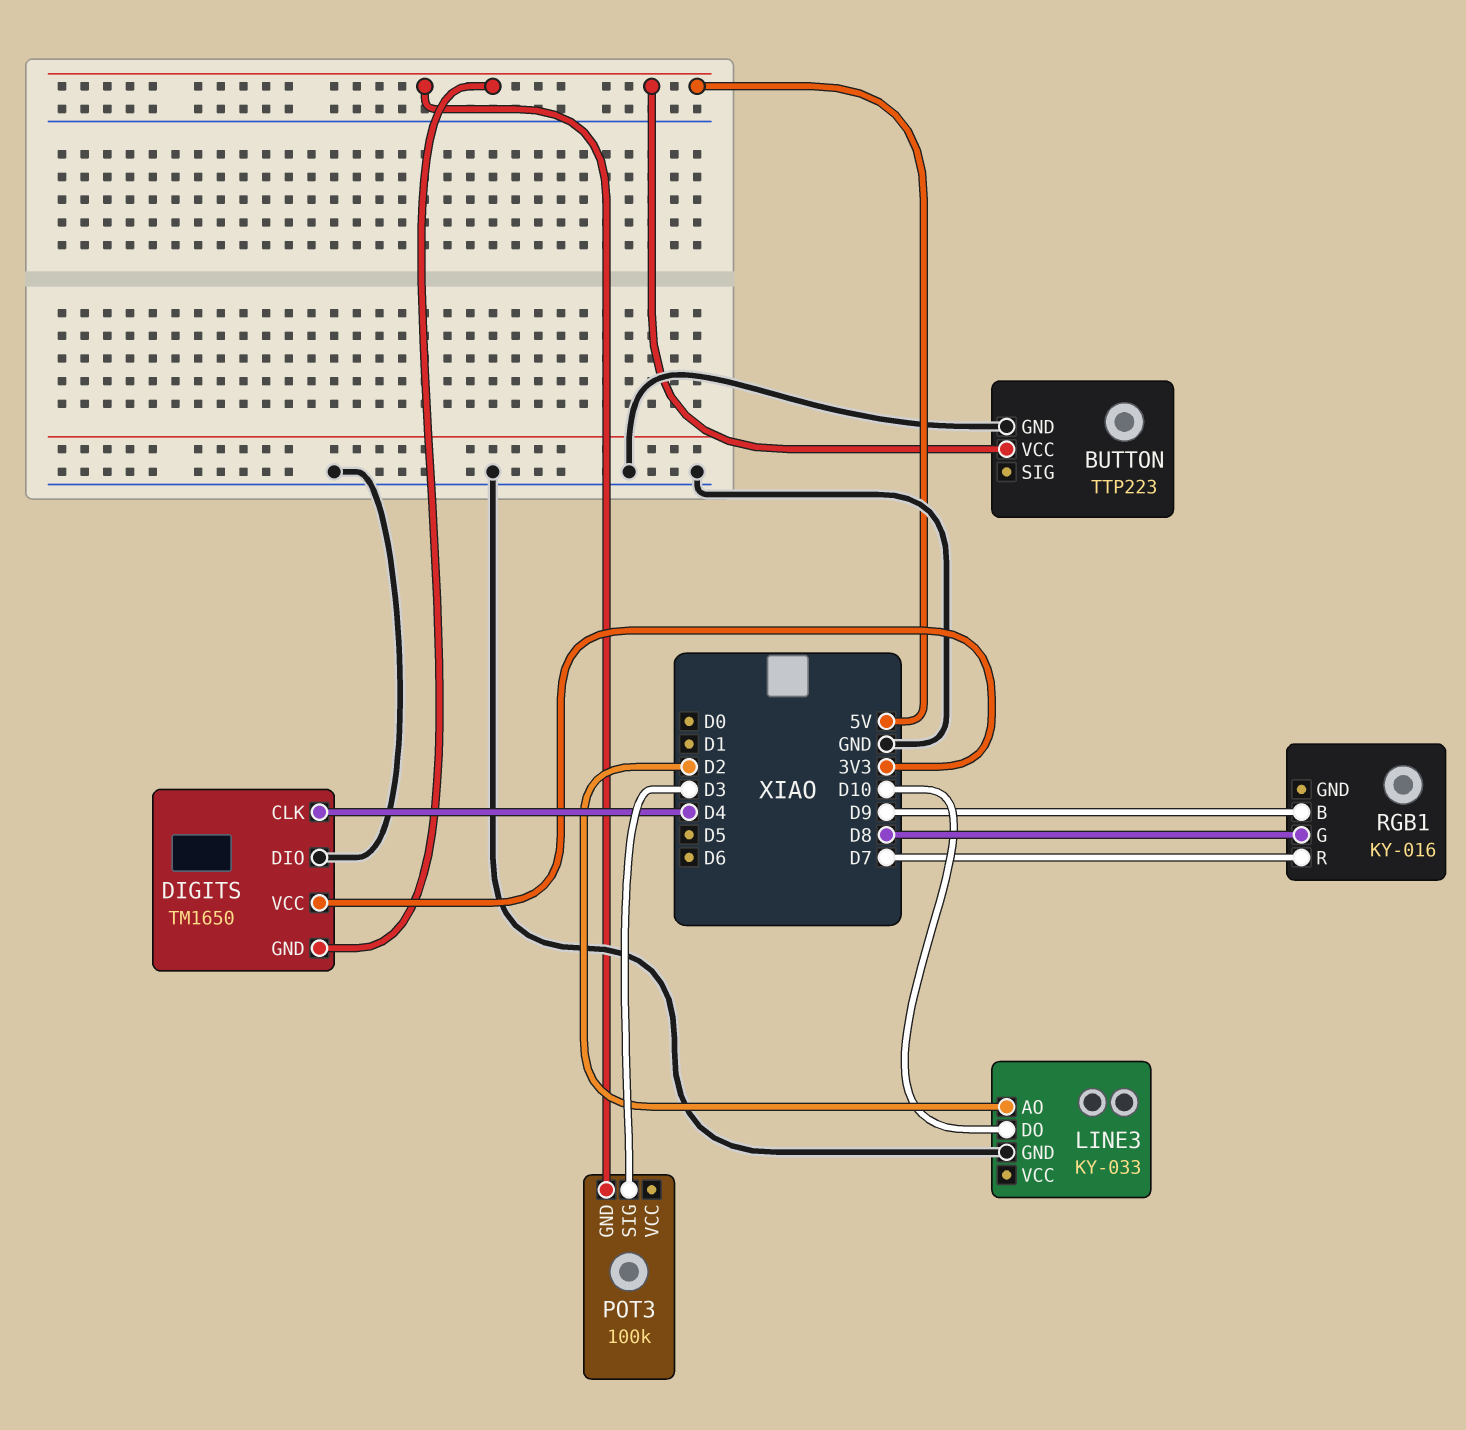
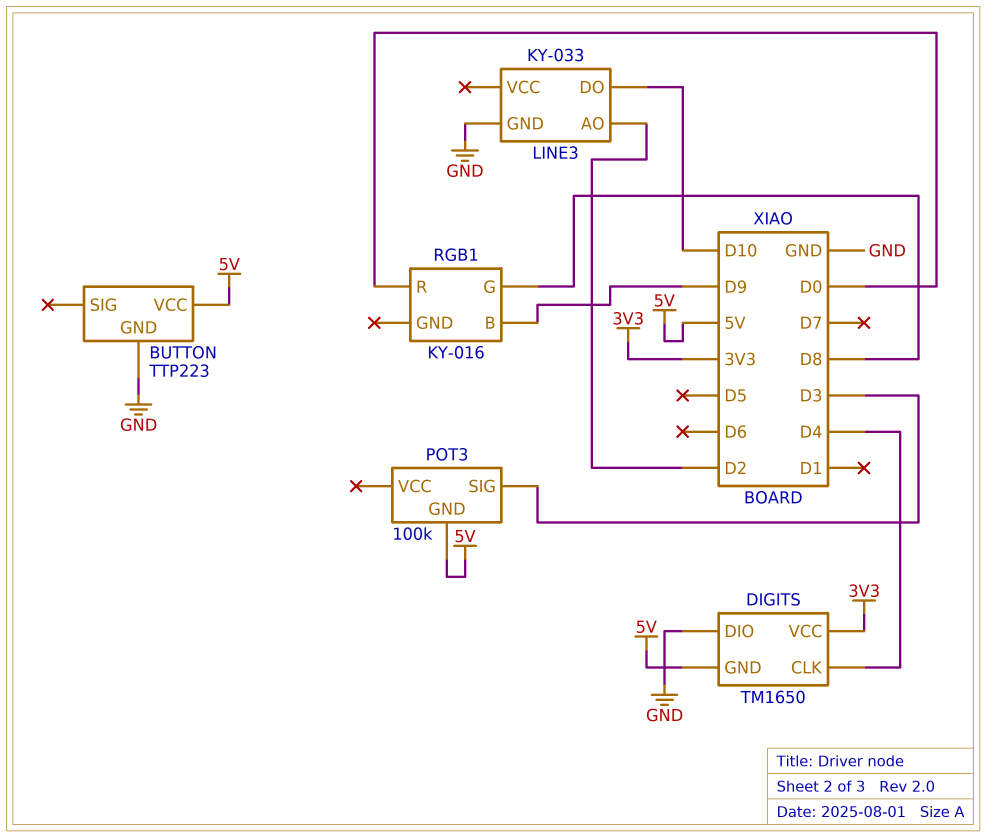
RGB1 pin R: D7 -> D0

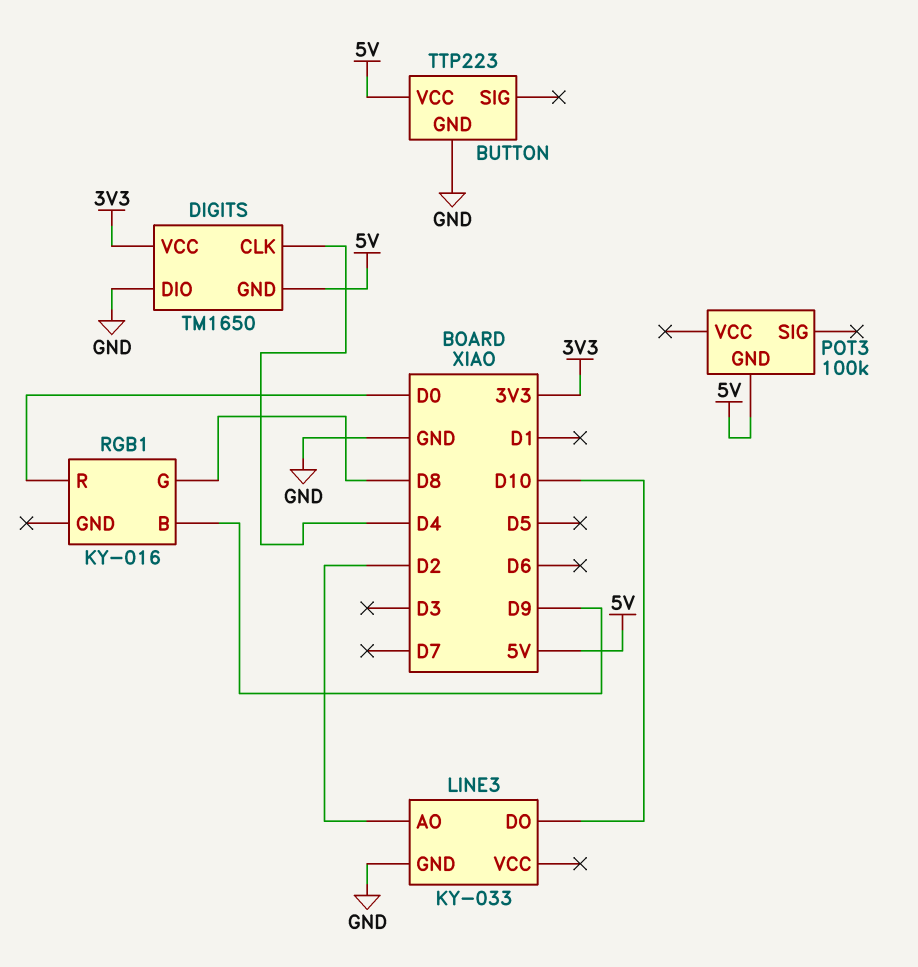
POT3 pin SIG: D3 -> none

